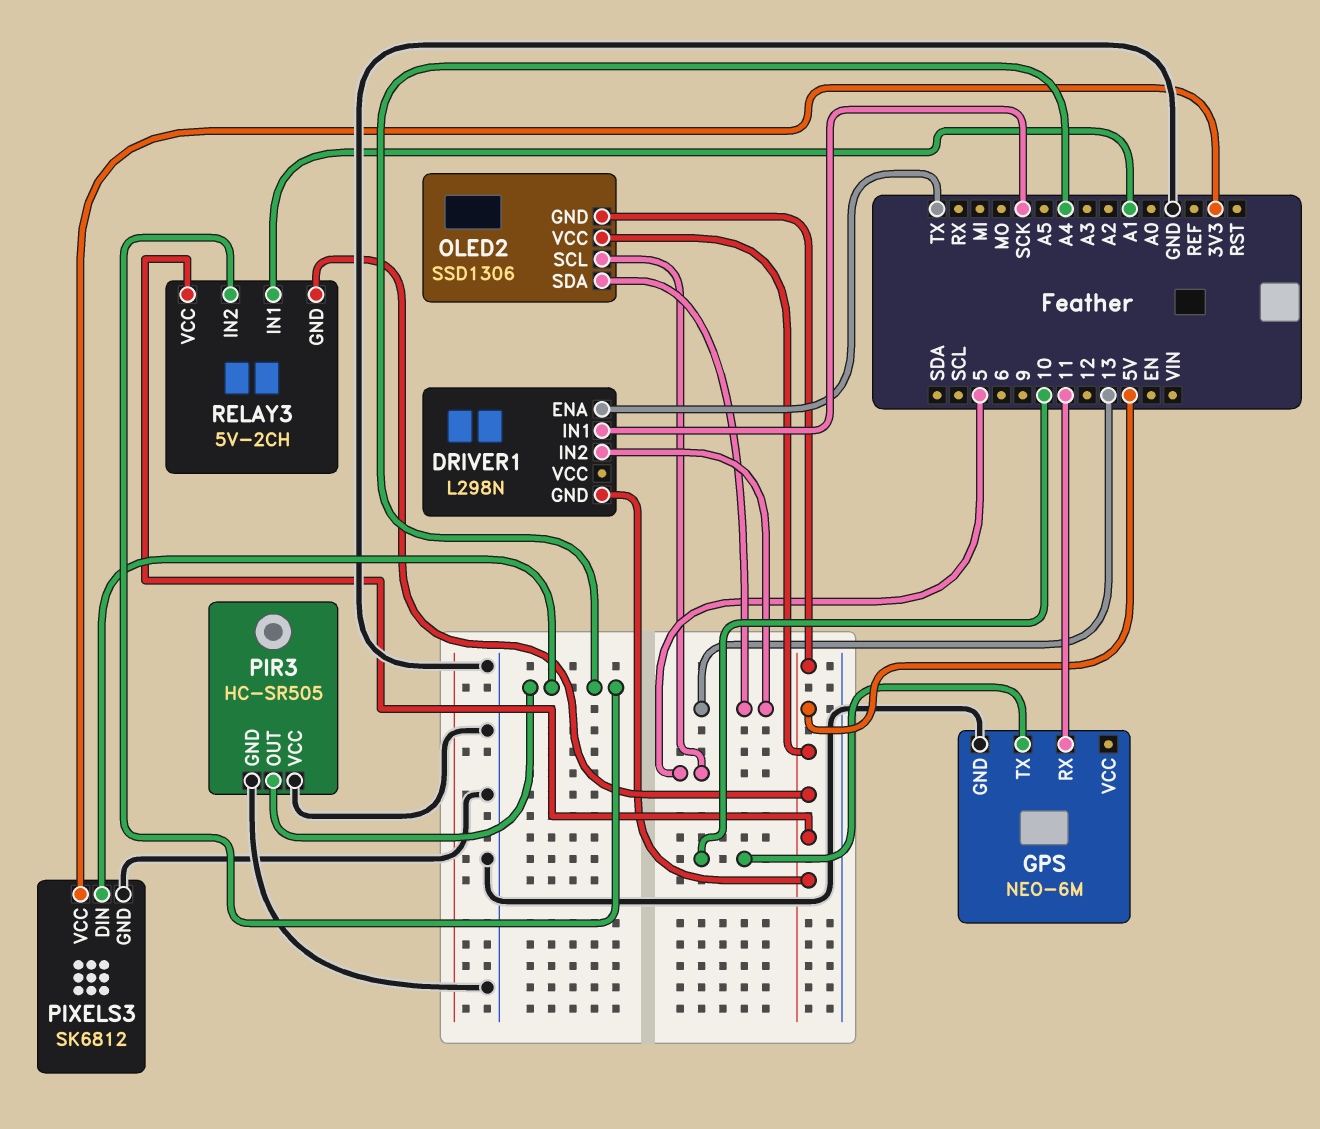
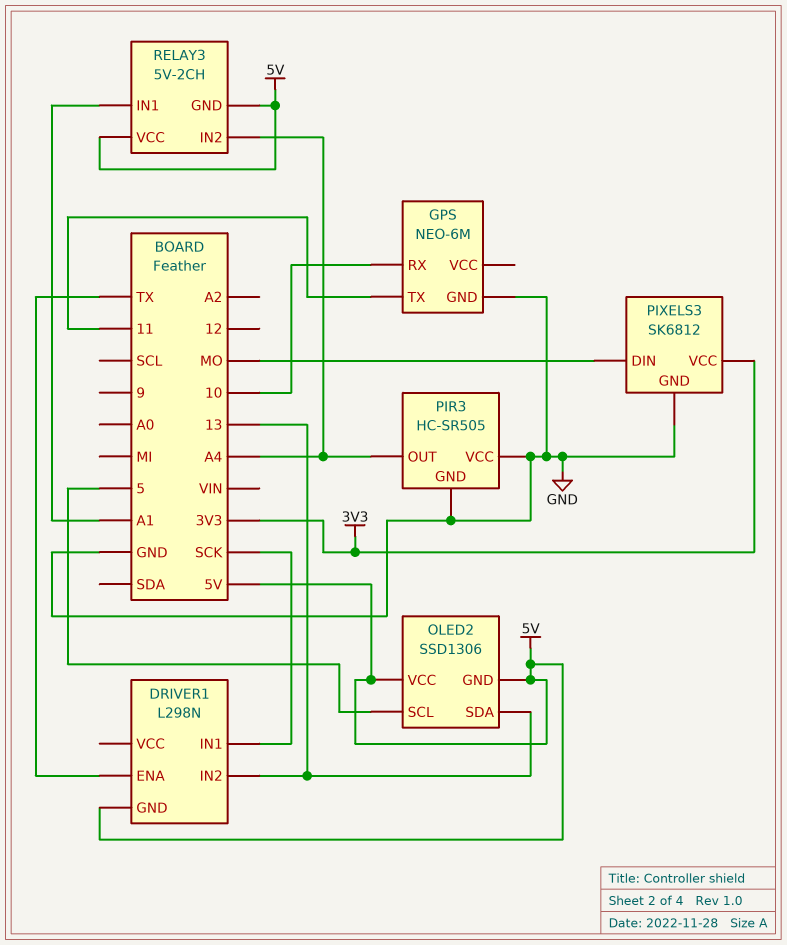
GPS pin RX: 11 -> 10
GPS pin TX: 10 -> 11
PIXELS3 pin DIN: A4 -> MO

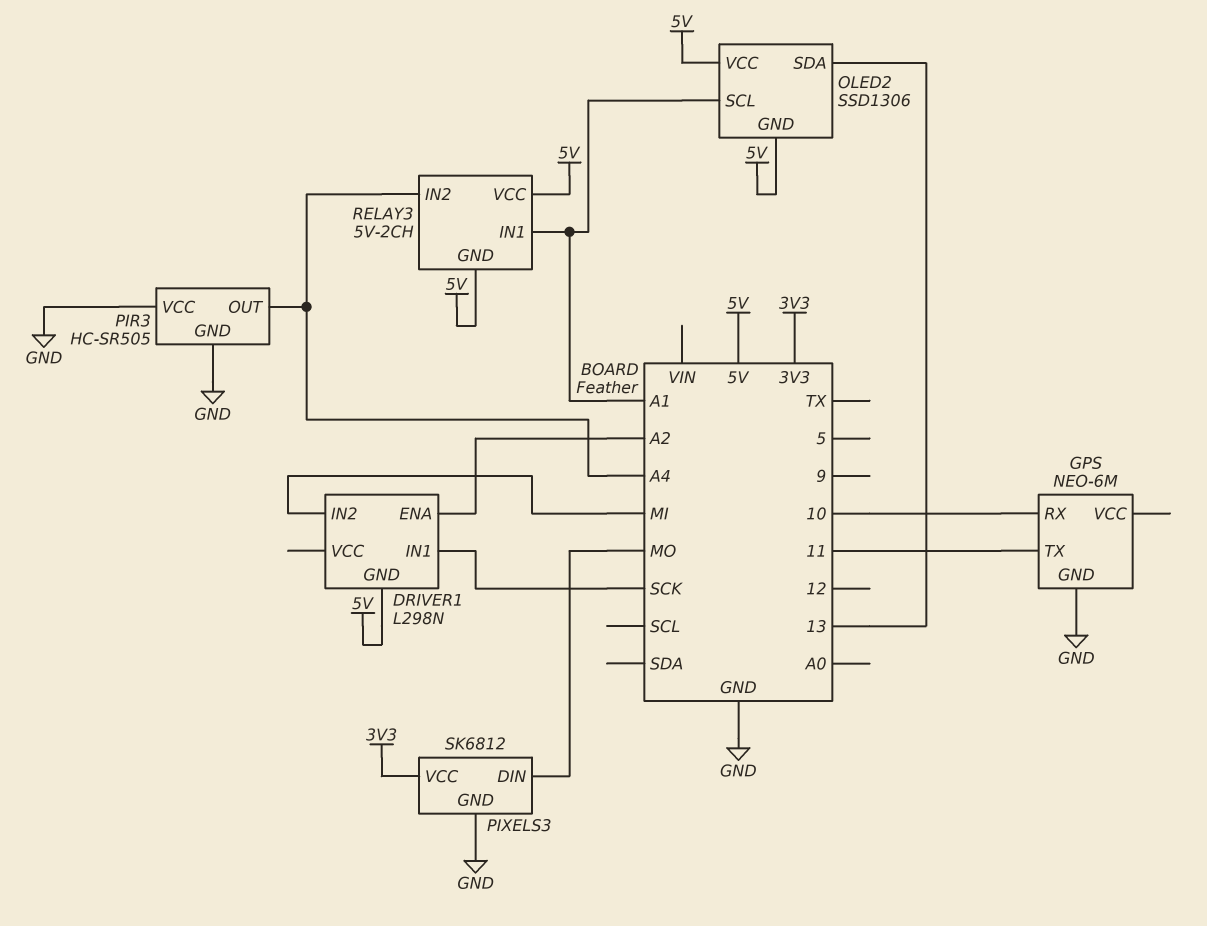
DRIVER1 pin ENA: TX -> A2
DRIVER1 pin IN2: 13 -> MI
OLED2 pin SCL: 5 -> A1

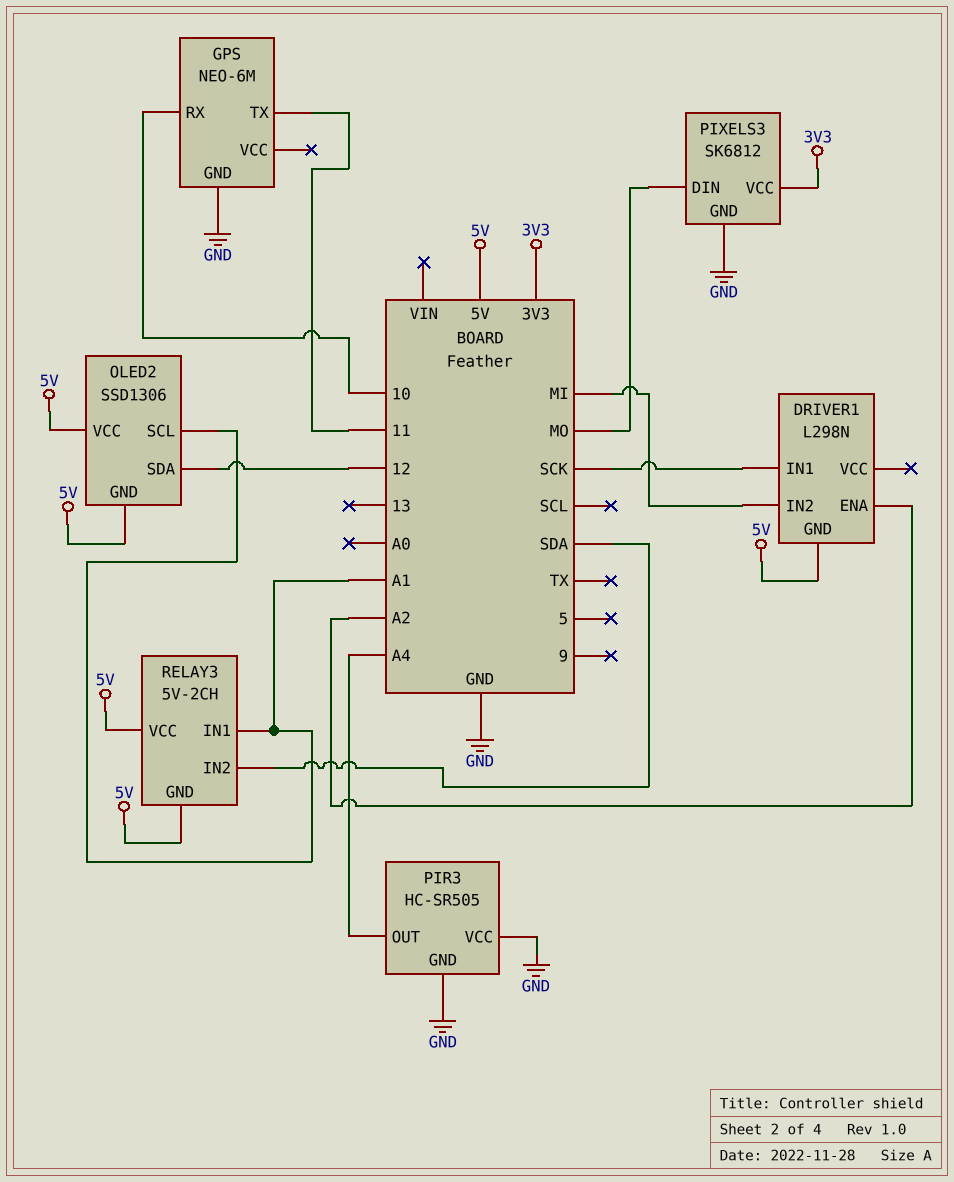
OLED2 pin SDA: 13 -> 12
RELAY3 pin IN2: A4 -> SDA

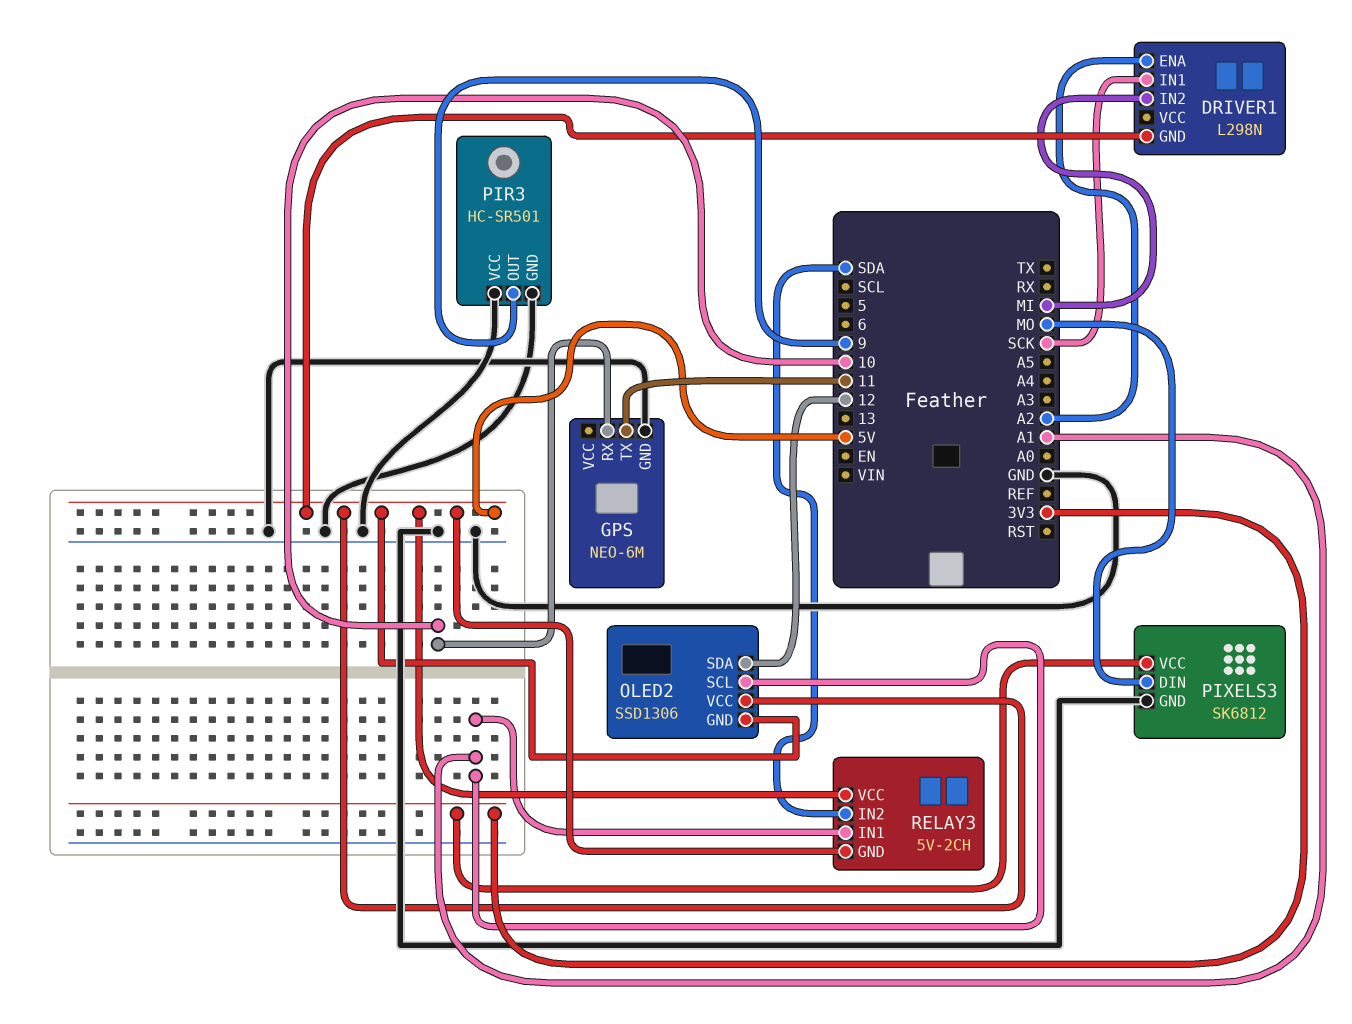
PIR3: HC-SR505 -> HC-SR501
PIR3 pin OUT: A4 -> 9

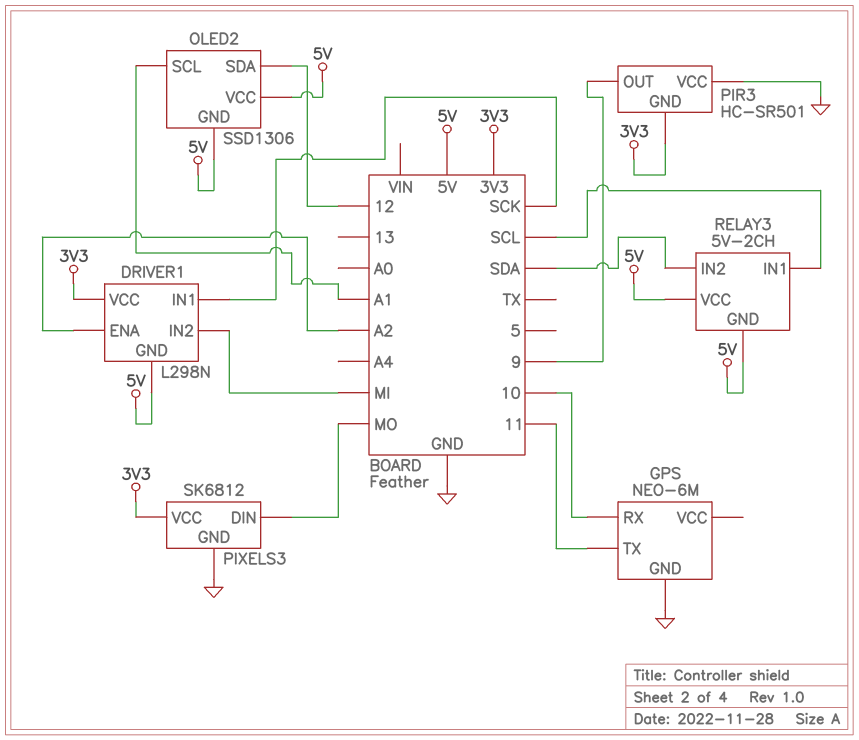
DRIVER1 pin VCC: none -> 3V3
PIR3 pin GND: GND -> 3V3
RELAY3 pin IN1: A1 -> SCL

